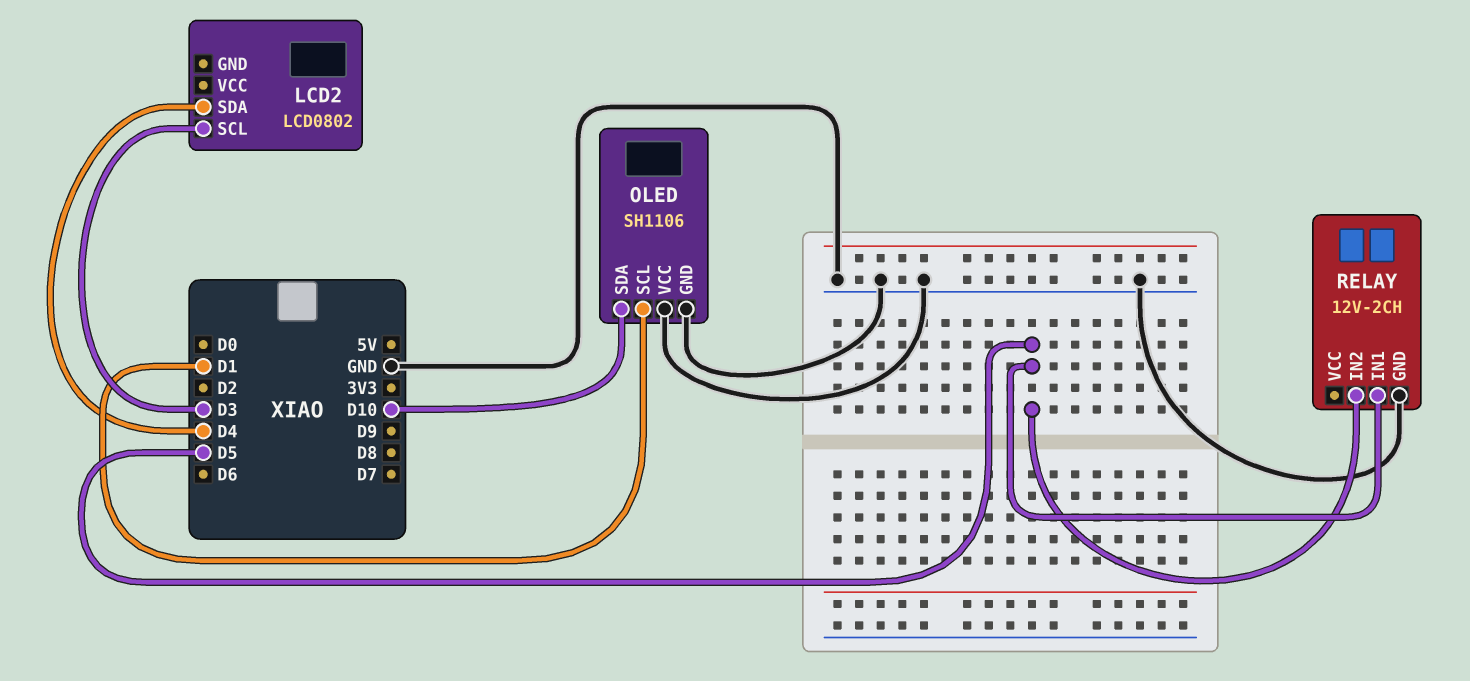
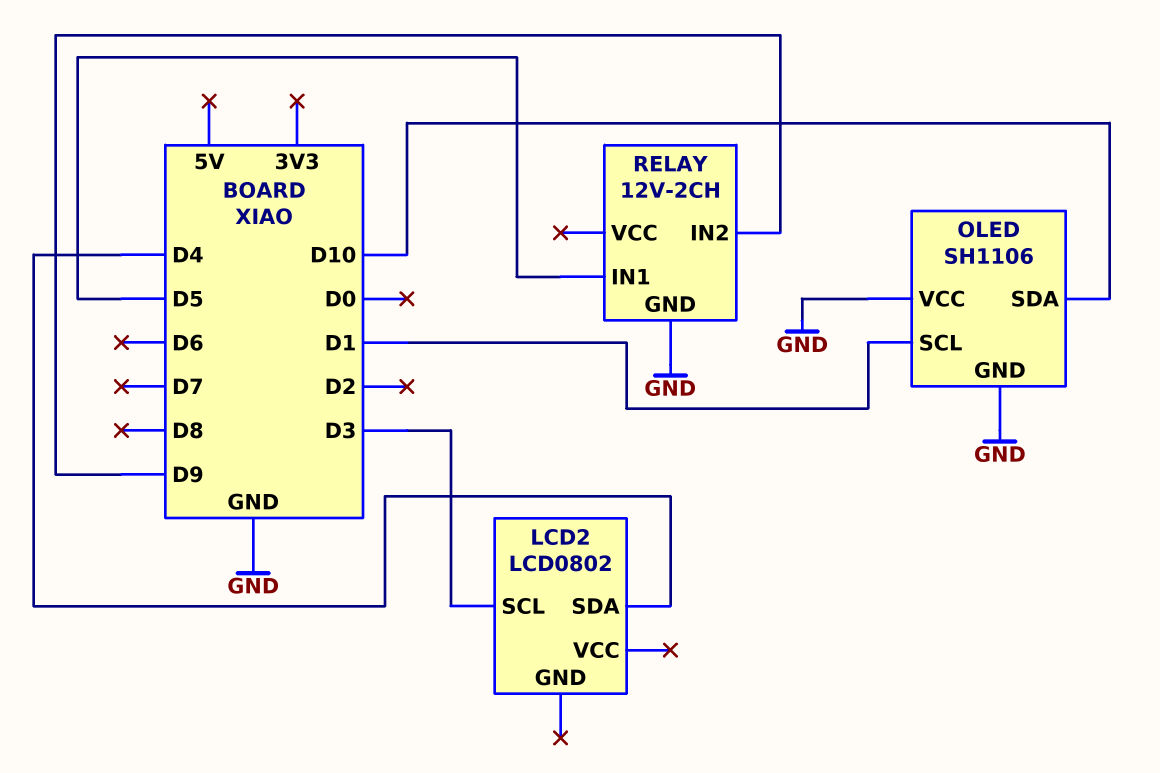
RELAY pin IN2: D5 -> D9

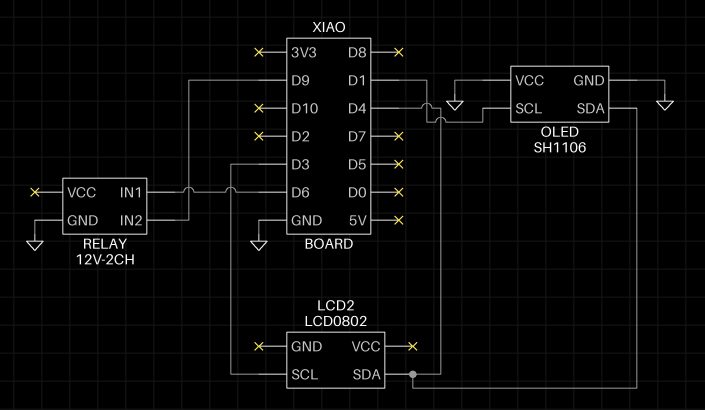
OLED pin SDA: D10 -> D4
RELAY pin IN1: D5 -> D6

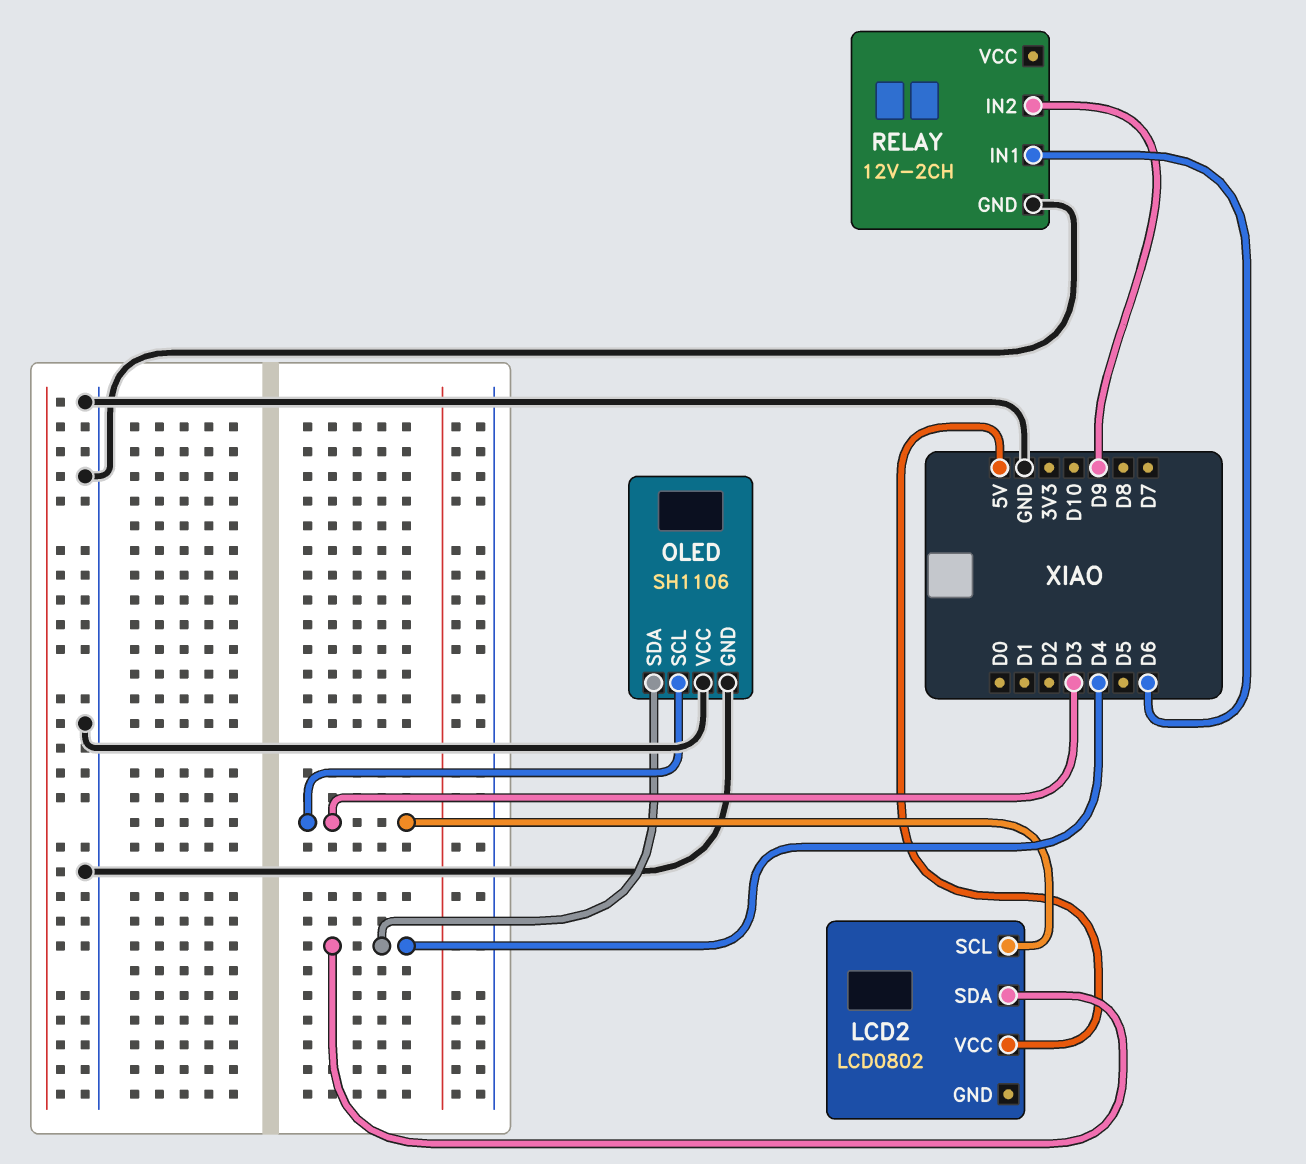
LCD2 pin VCC: none -> 5V
OLED pin SCL: D1 -> D3

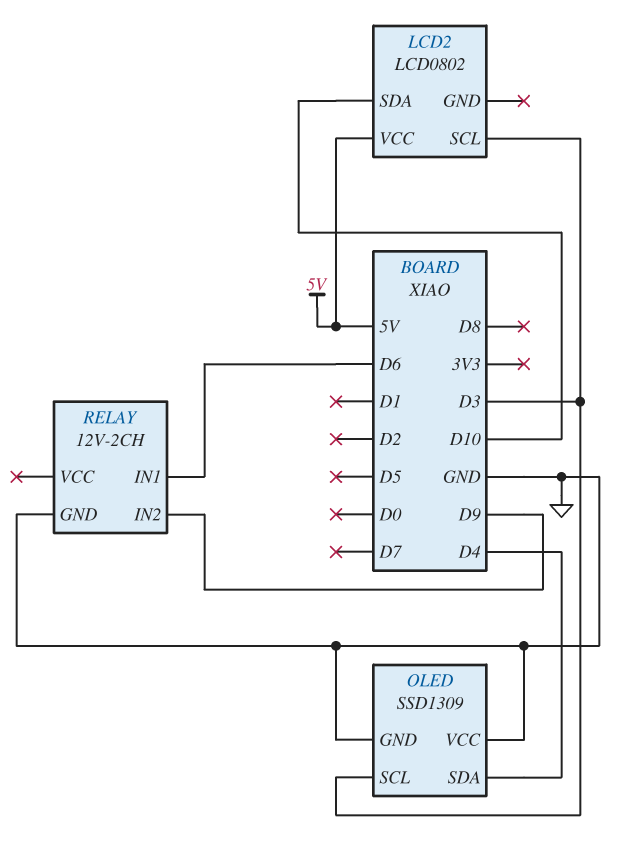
LCD2 pin SDA: D4 -> D10
OLED: SH1106 -> SSD1309

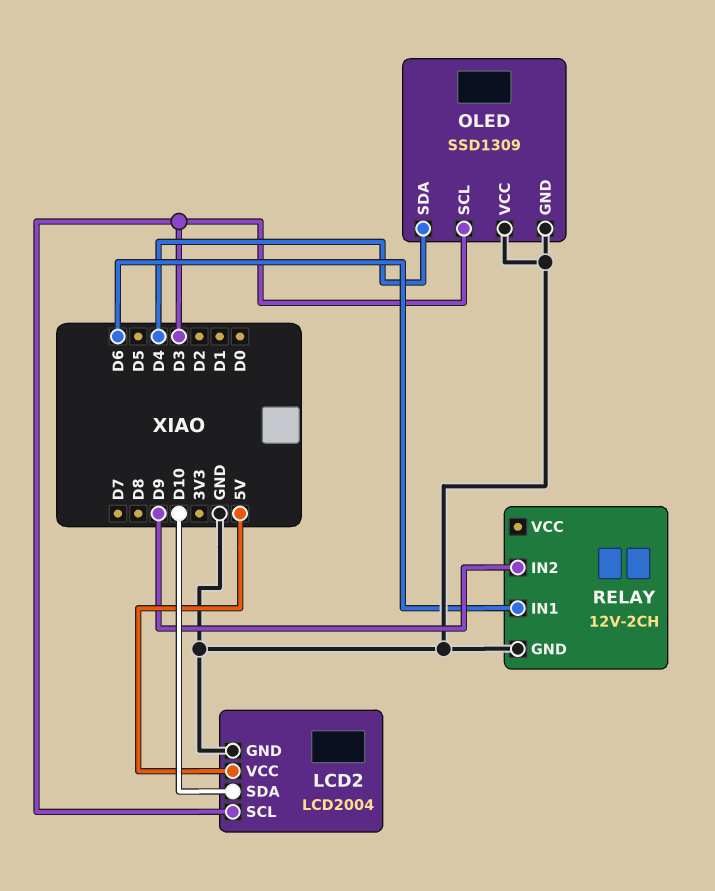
LCD2: LCD0802 -> LCD2004
LCD2 pin GND: none -> GND

